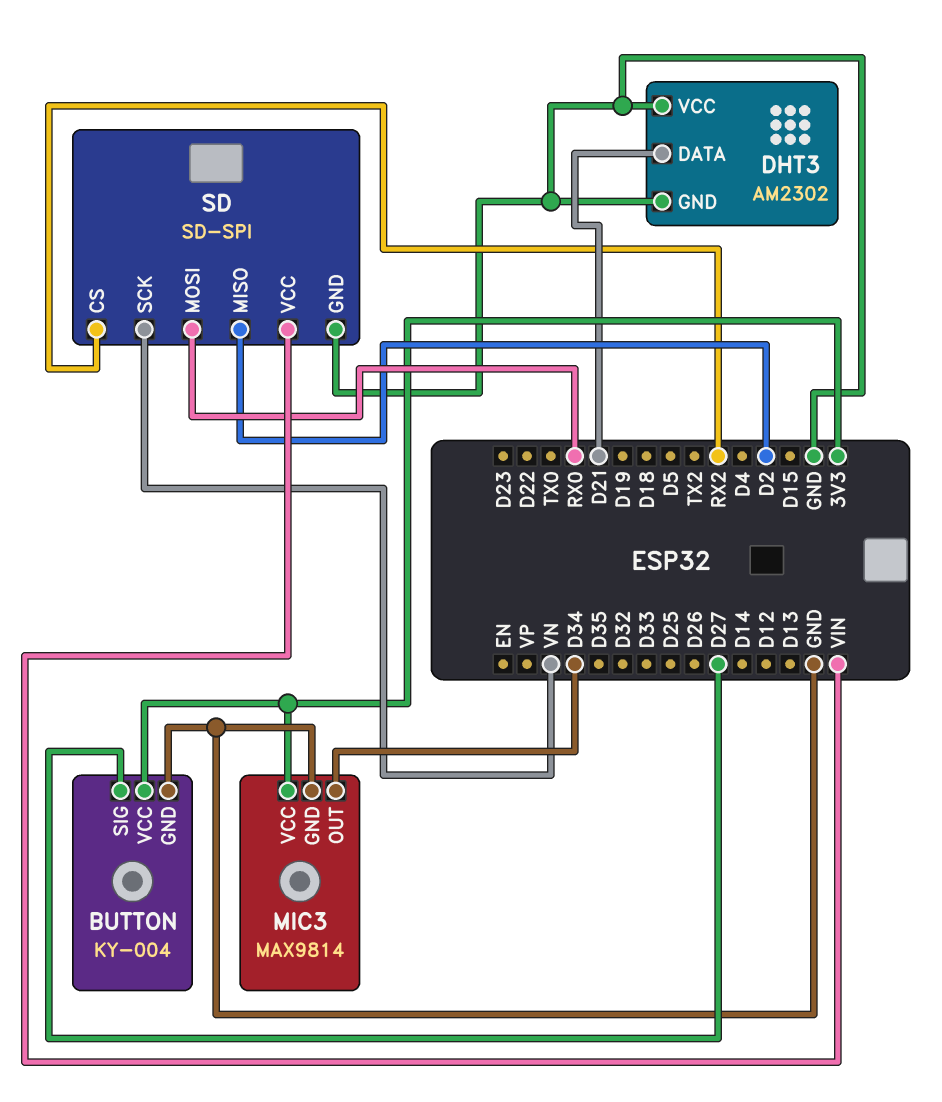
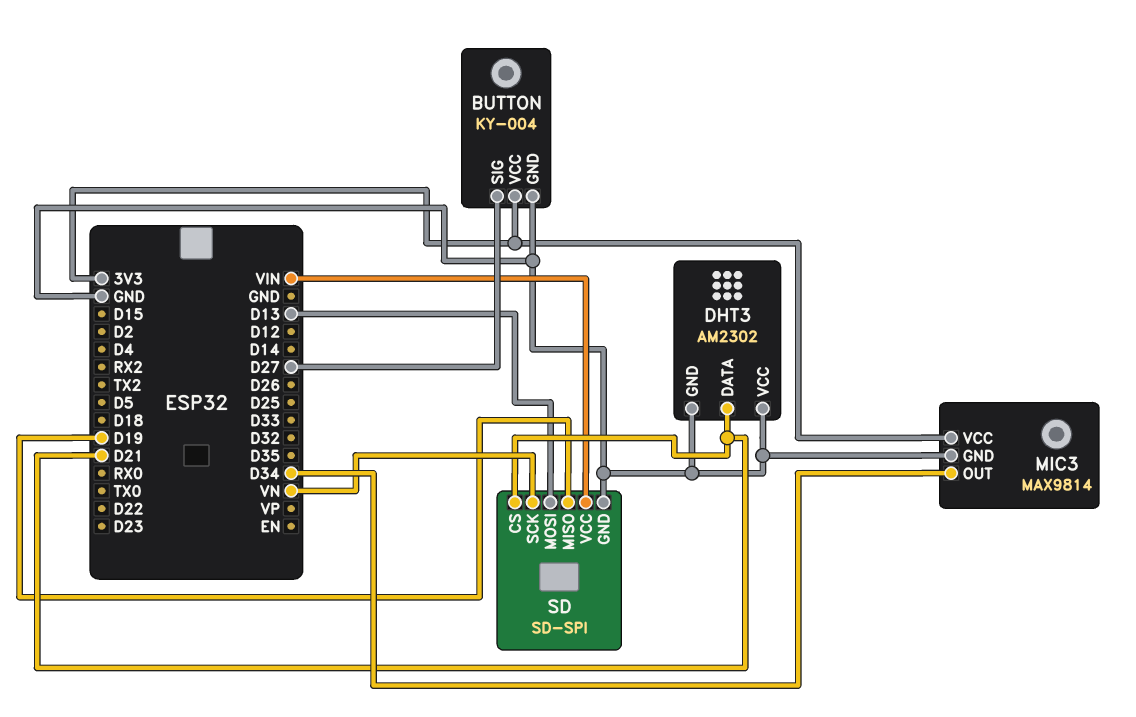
SD pin CS: RX2 -> D21
SD pin MISO: D2 -> D19
SD pin MOSI: RX0 -> D13

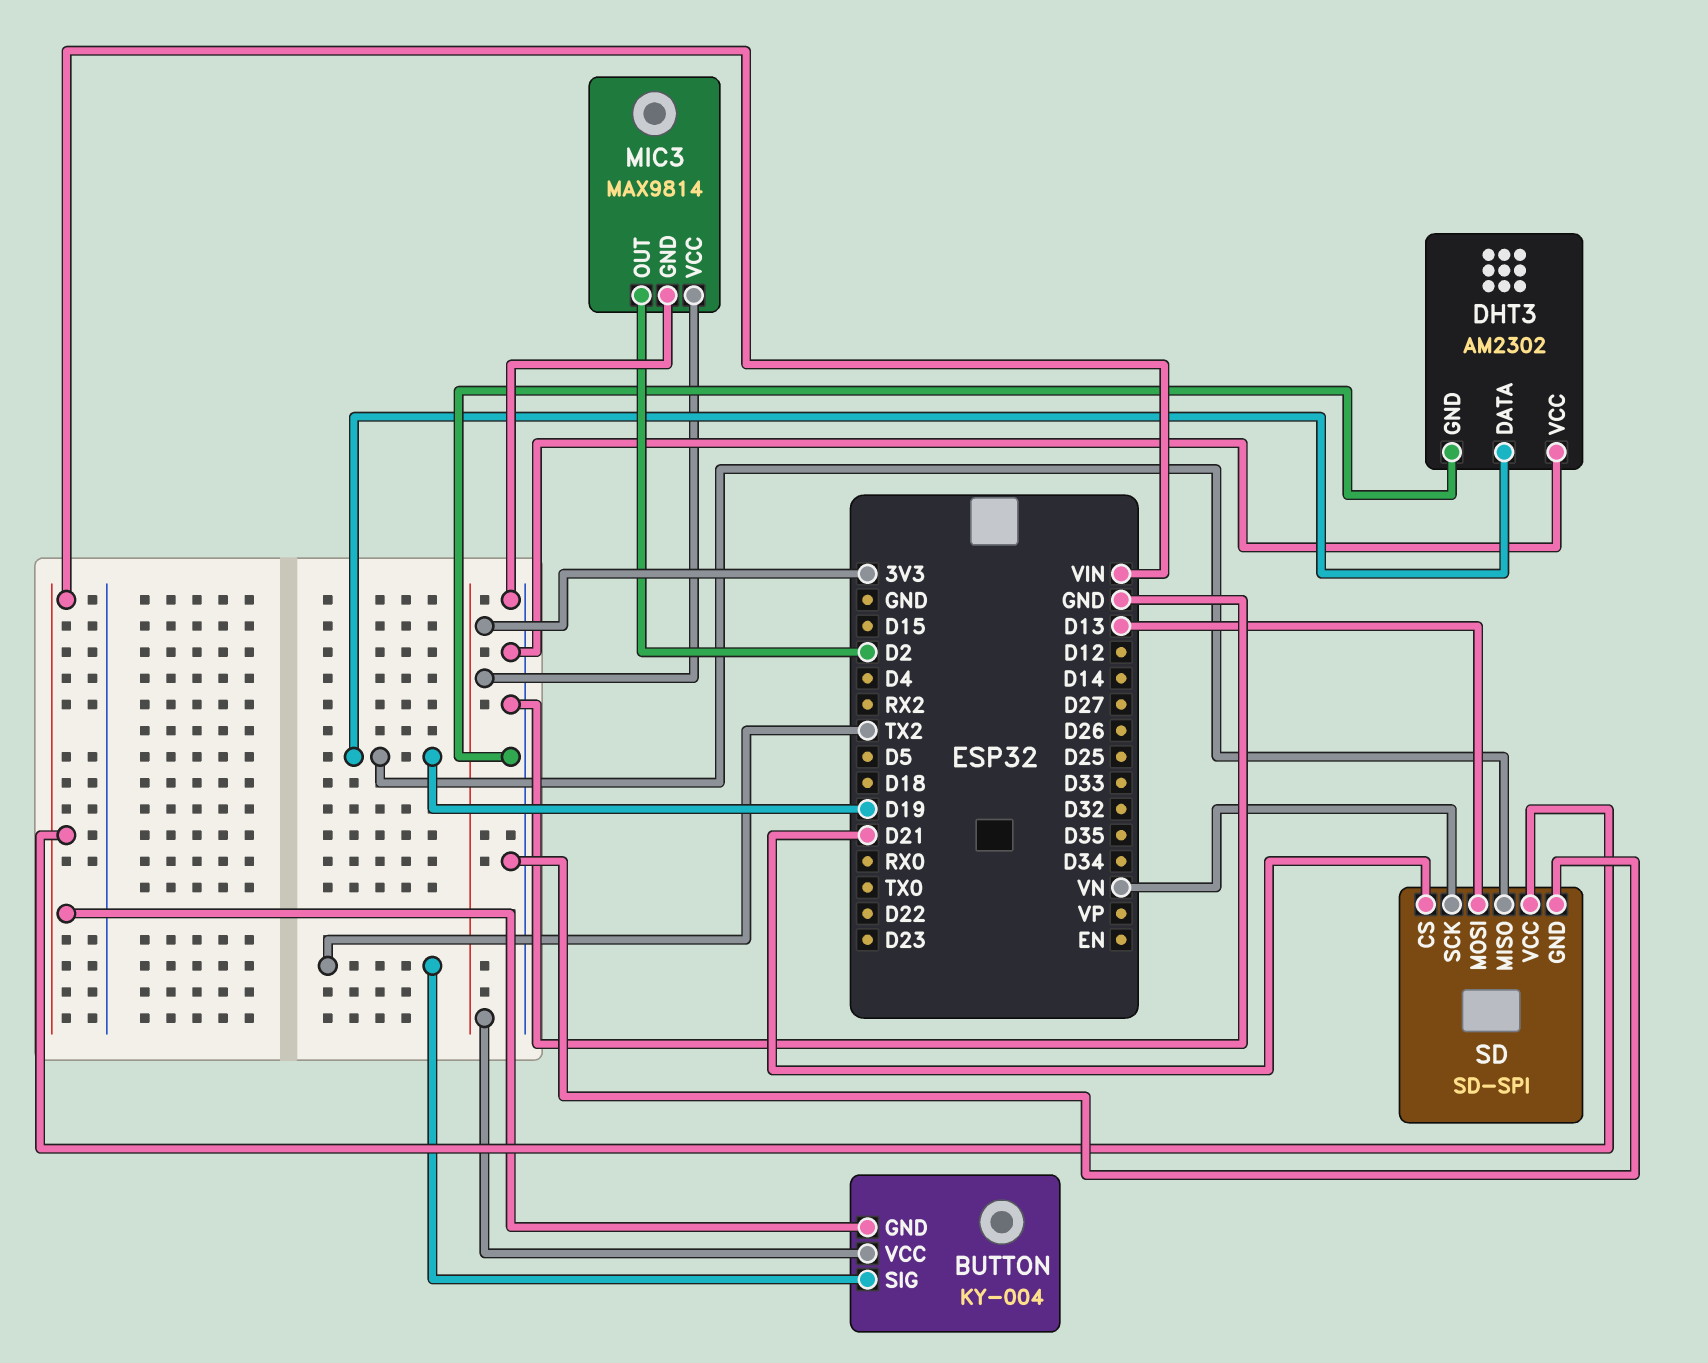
BUTTON pin GND: GND -> VIN
BUTTON pin SIG: D27 -> TX2
DHT3 pin DATA: D21 -> D19
MIC3 pin OUT: D34 -> D2

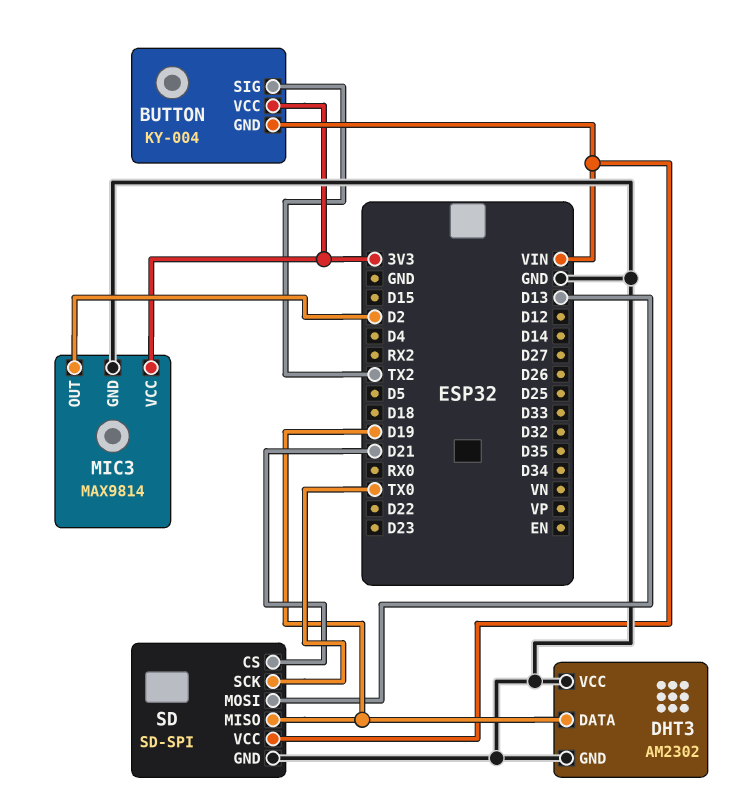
SD pin SCK: VN -> TX0

